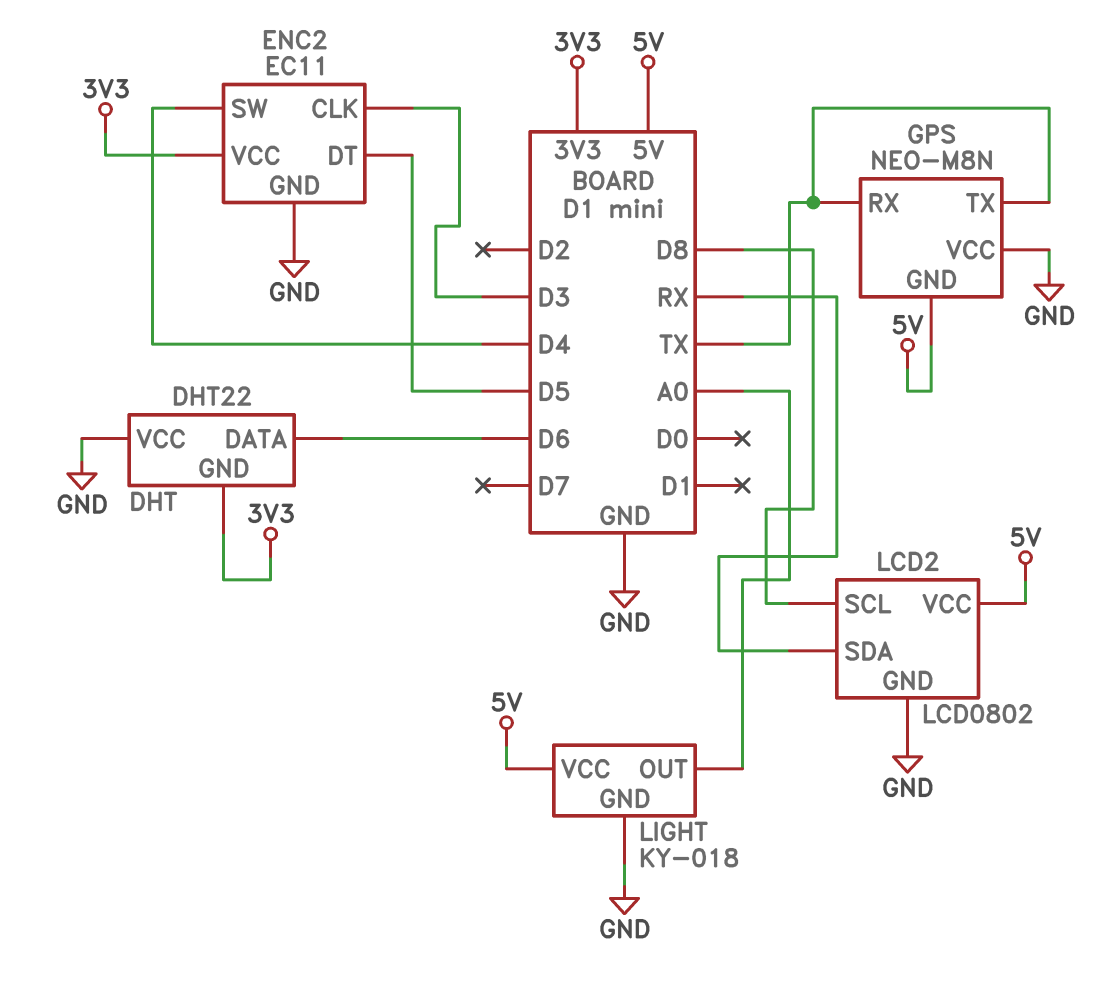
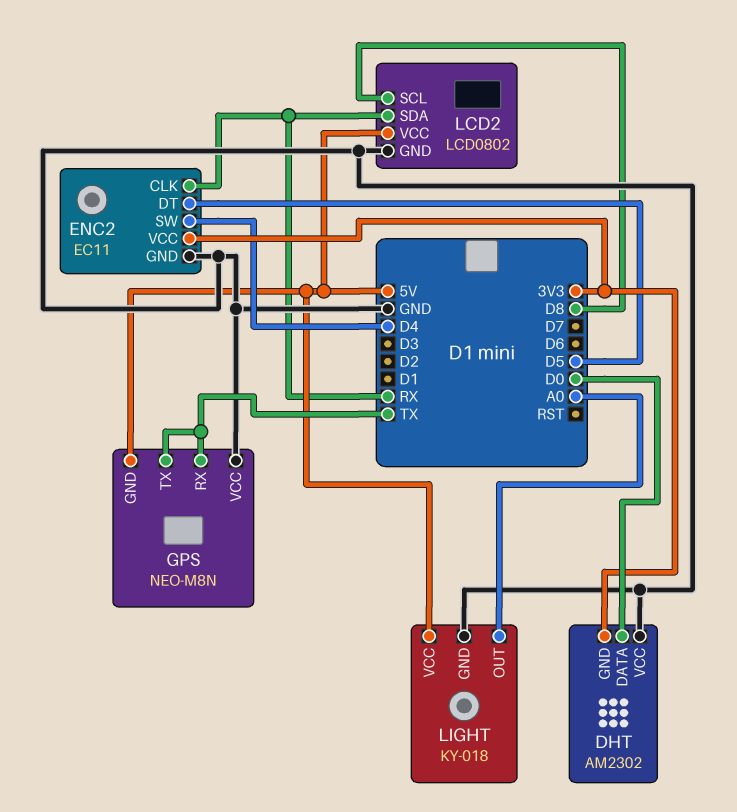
DHT: DHT22 -> AM2302
DHT pin DATA: D6 -> D0
ENC2 pin CLK: D3 -> RX

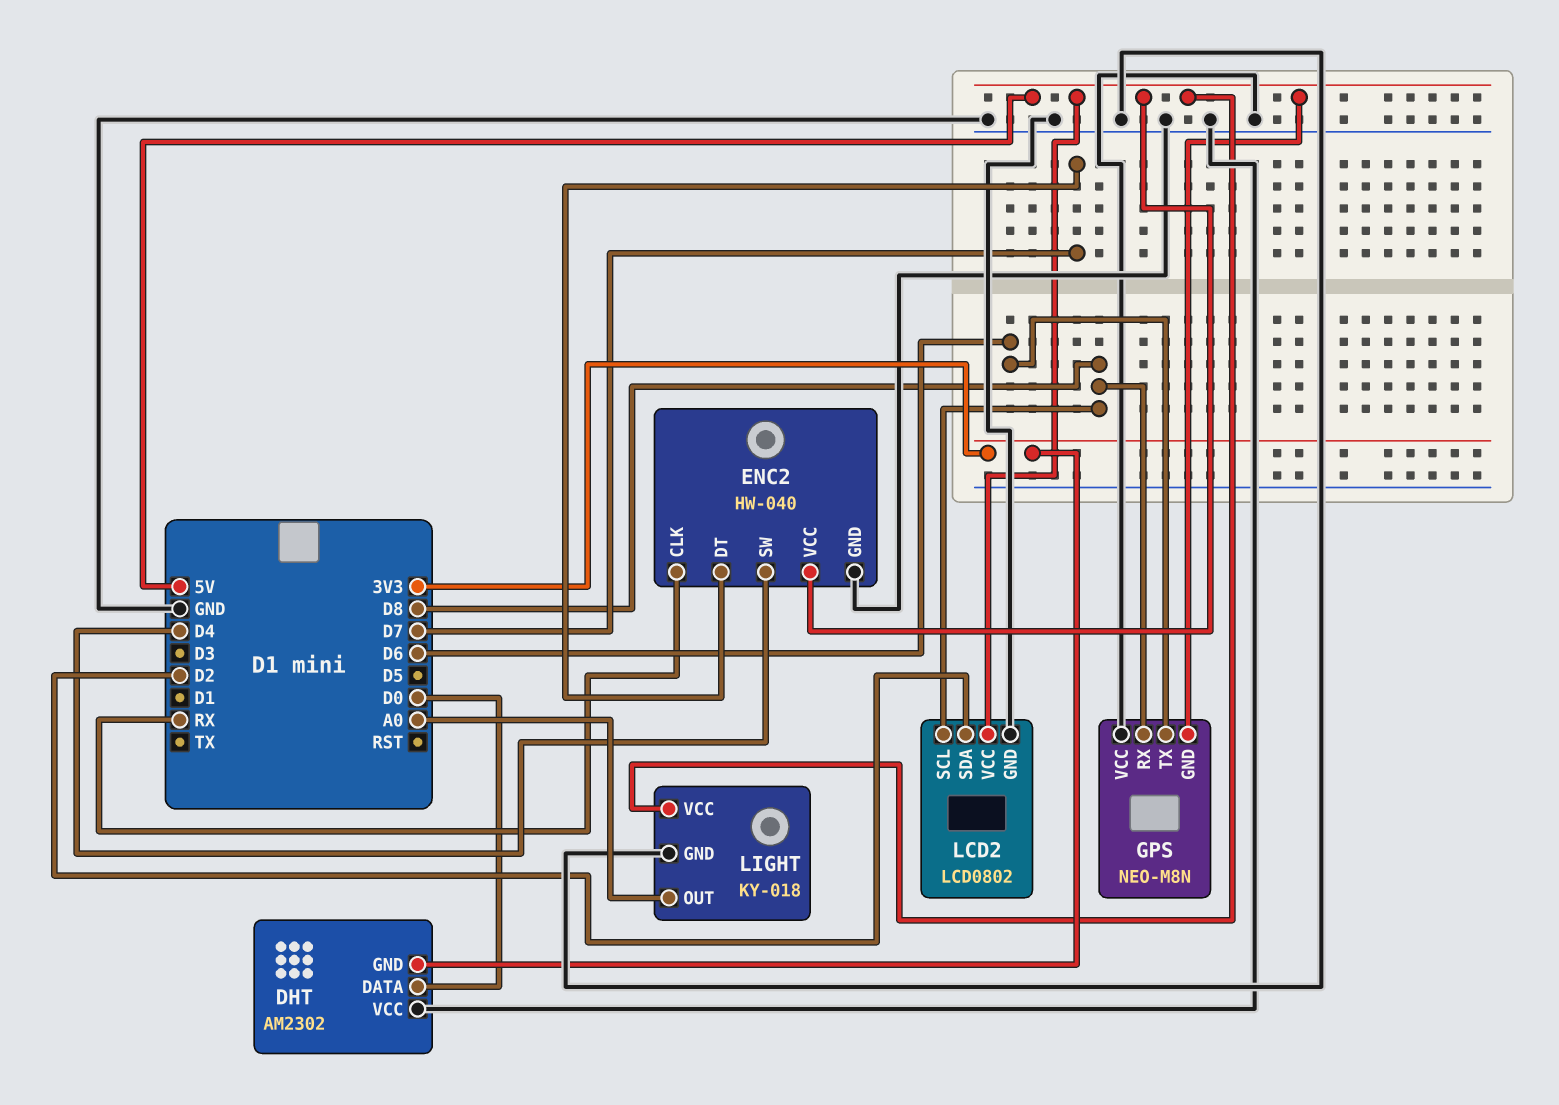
ENC2: EC11 -> HW-040
ENC2 pin DT: D5 -> D7
ENC2 pin VCC: 3V3 -> 5V
GPS pin RX: TX -> D8
GPS pin TX: TX -> D6
LCD2 pin SDA: RX -> D2

